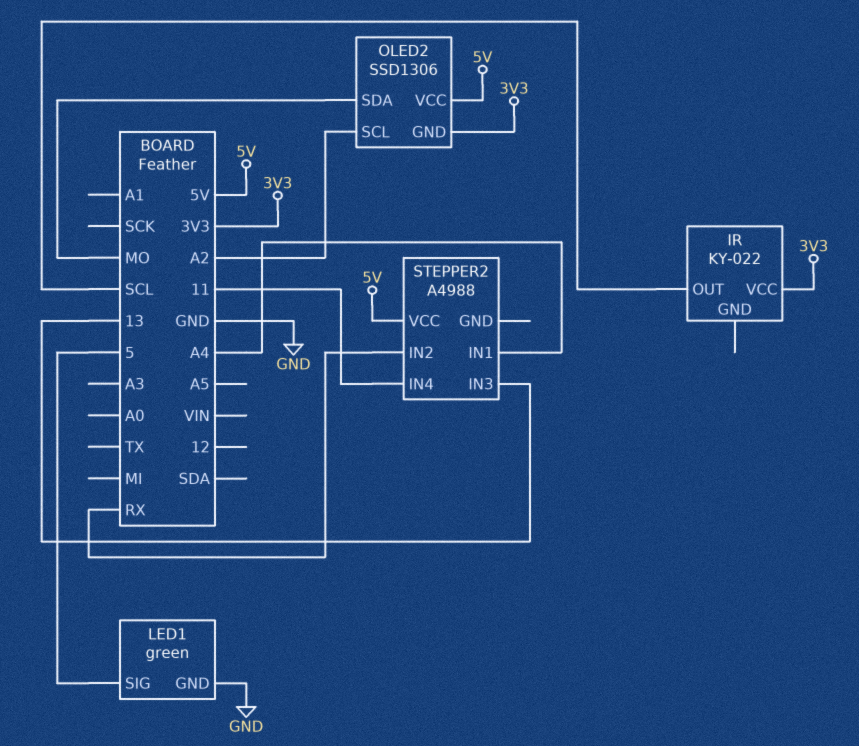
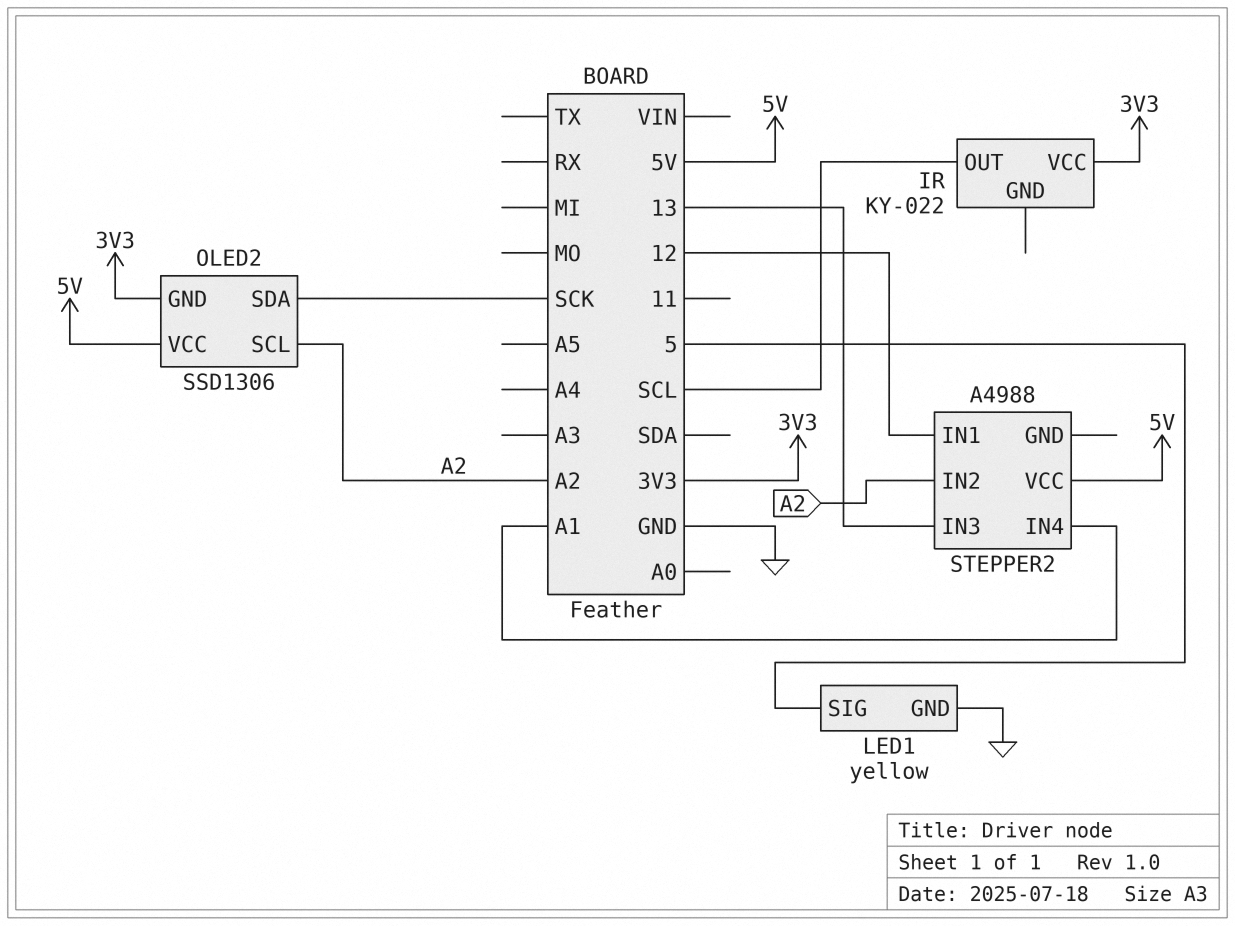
LED1: green -> yellow
OLED2 pin SDA: MO -> SCK
STEPPER2 pin IN1: A4 -> 12
STEPPER2 pin IN2: RX -> A2
STEPPER2 pin IN4: 11 -> A1

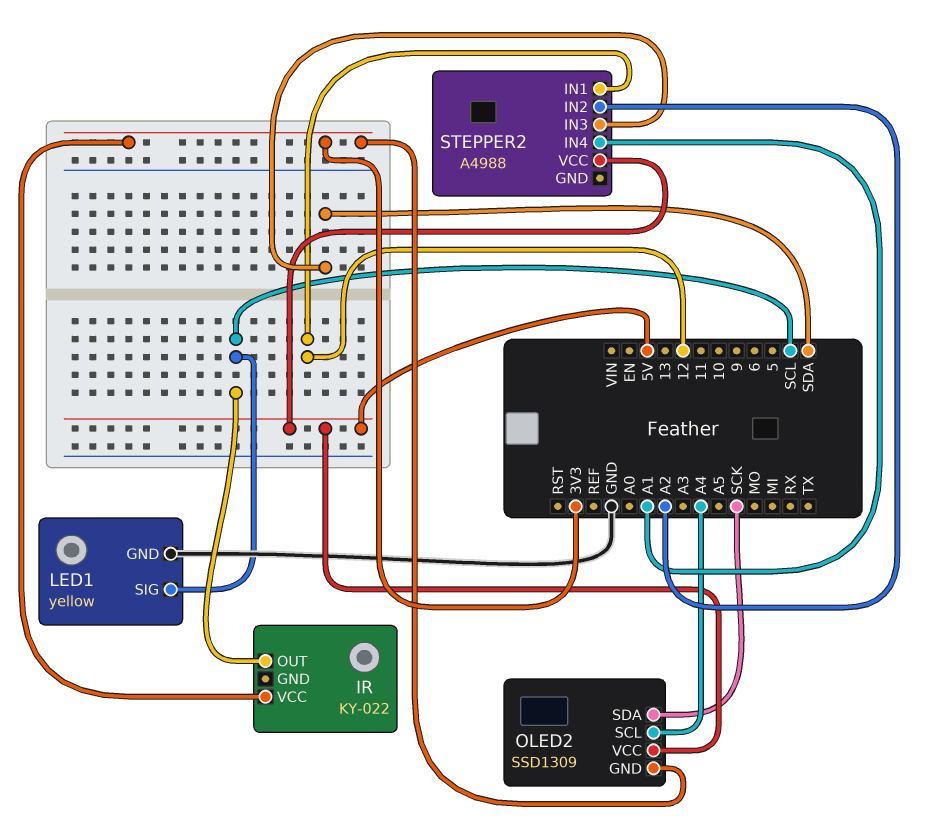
LED1 pin SIG: 5 -> SCL
OLED2: SSD1306 -> SSD1309
OLED2 pin SCL: A2 -> A4
STEPPER2 pin IN3: 13 -> SDA

